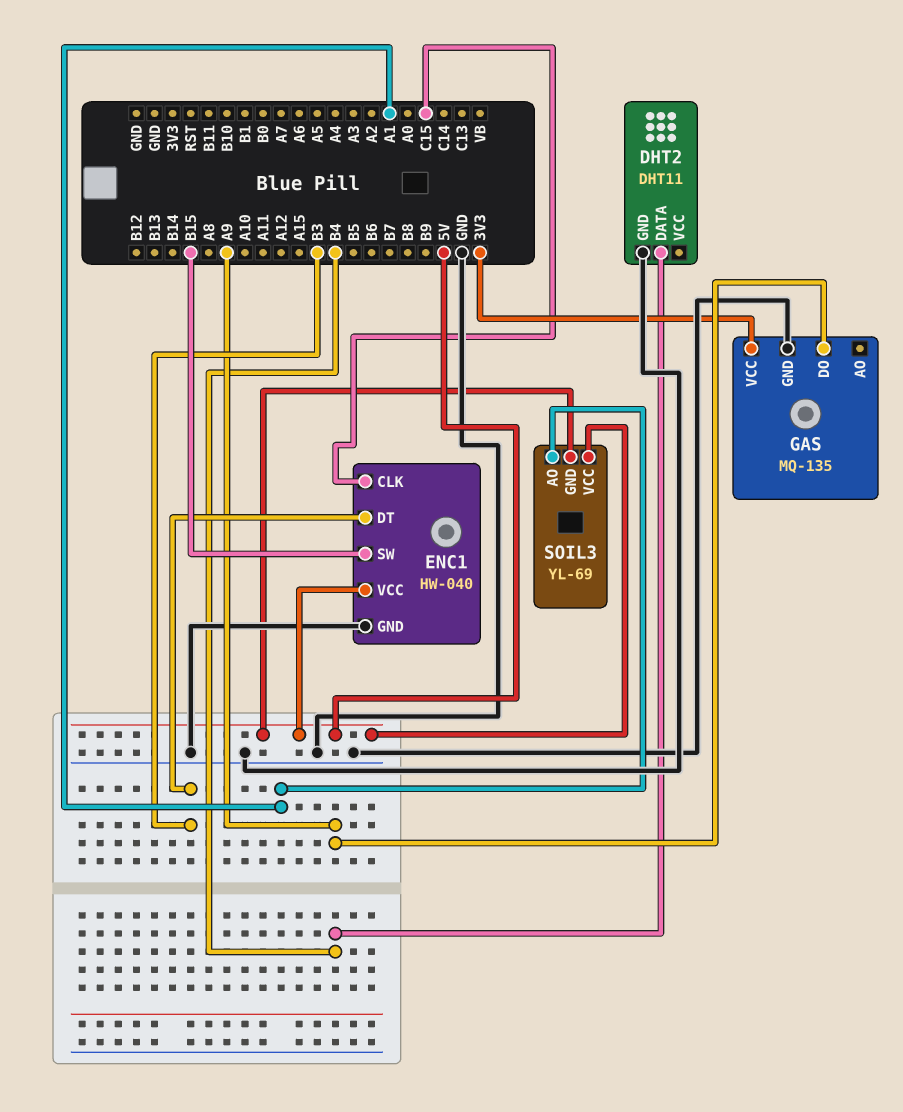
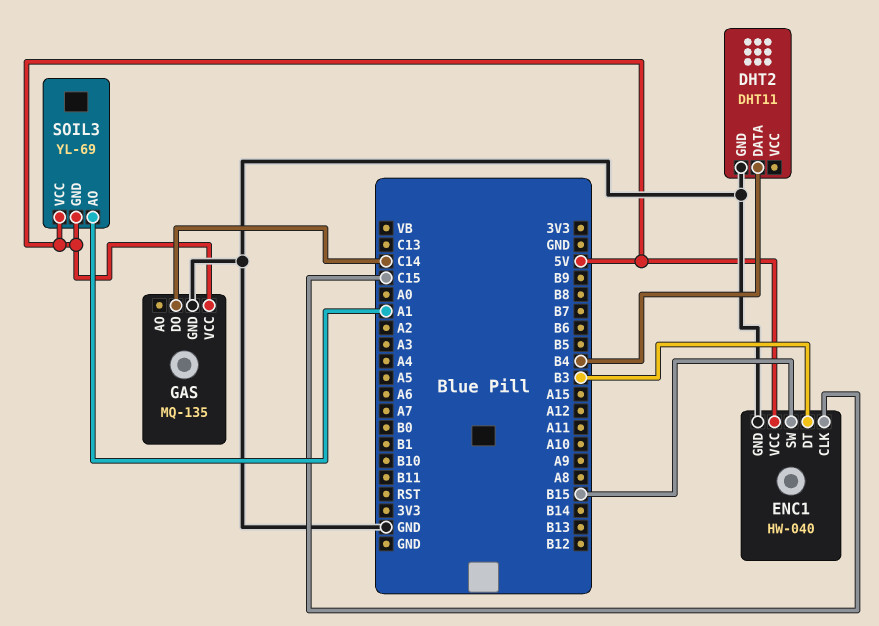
GAS pin DO: A9 -> C14
GAS pin VCC: 3V3 -> 5V

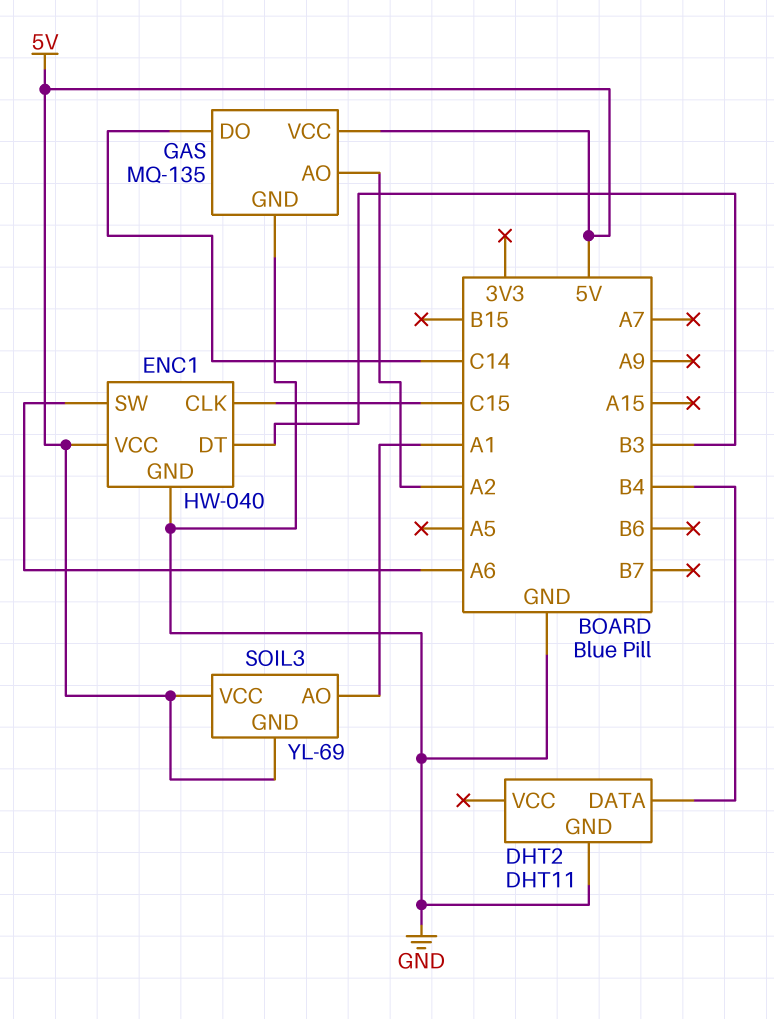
ENC1 pin SW: B15 -> A6
GAS pin AO: none -> A2

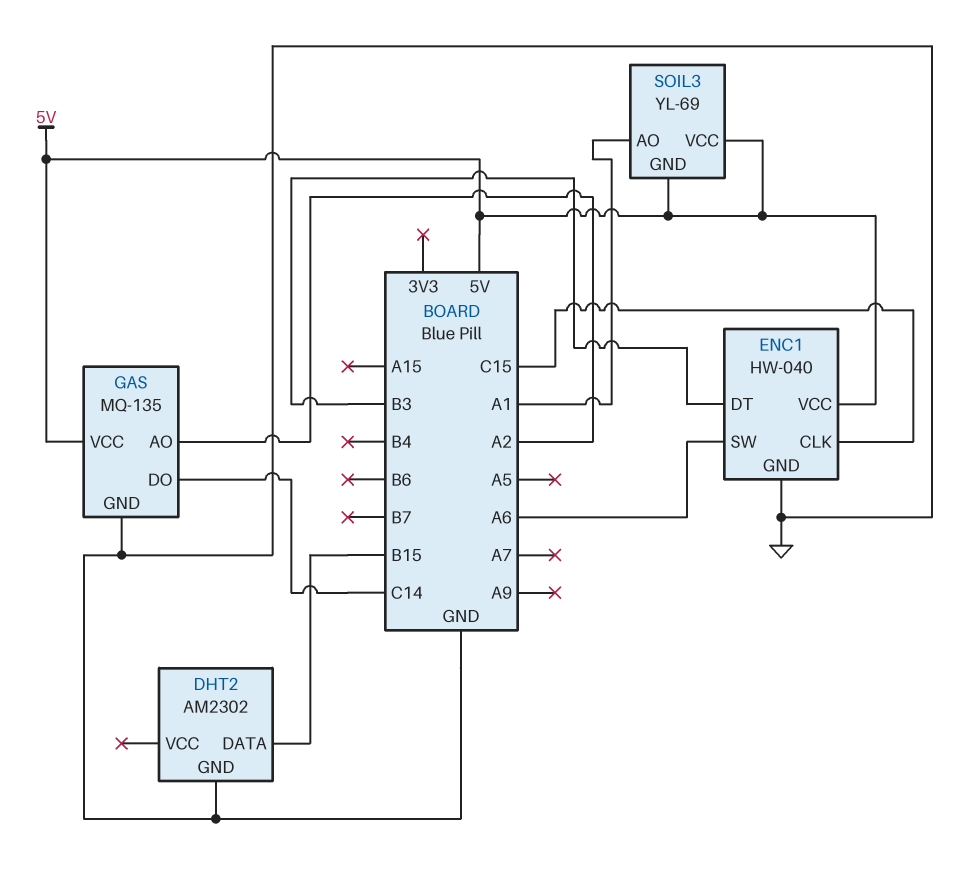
DHT2: DHT11 -> AM2302
DHT2 pin DATA: B4 -> B15

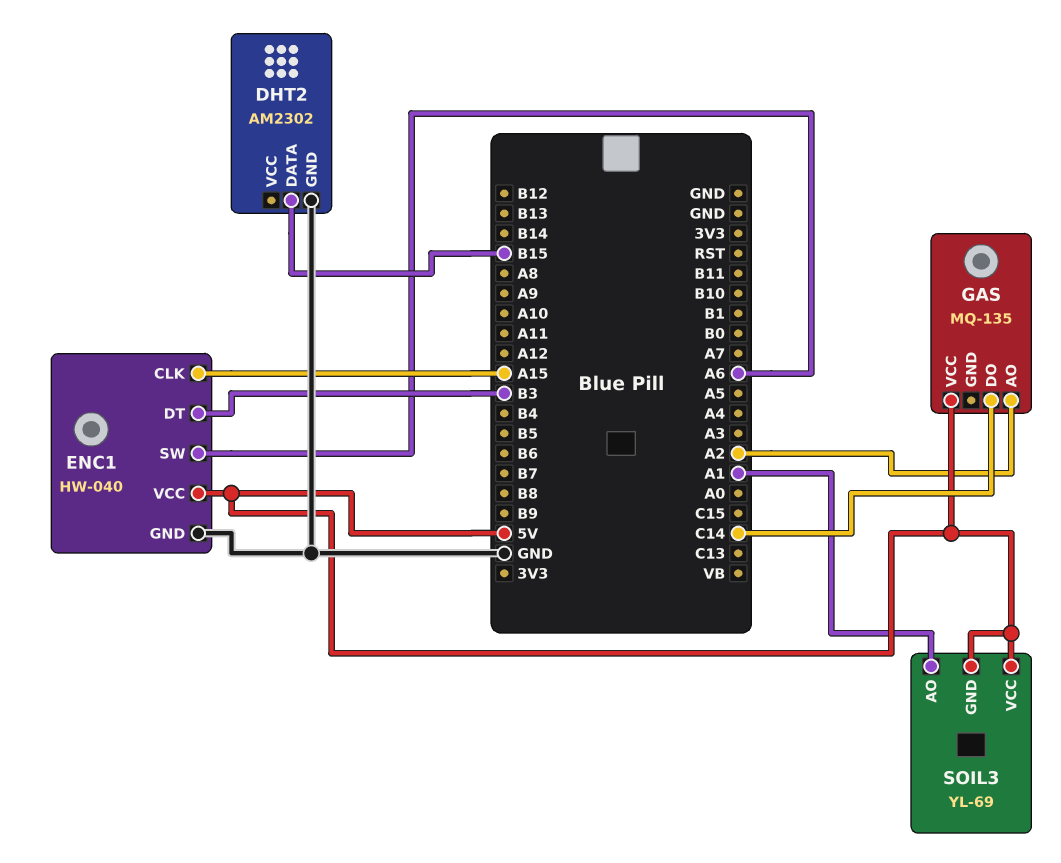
ENC1 pin CLK: C15 -> A15
GAS pin GND: GND -> none

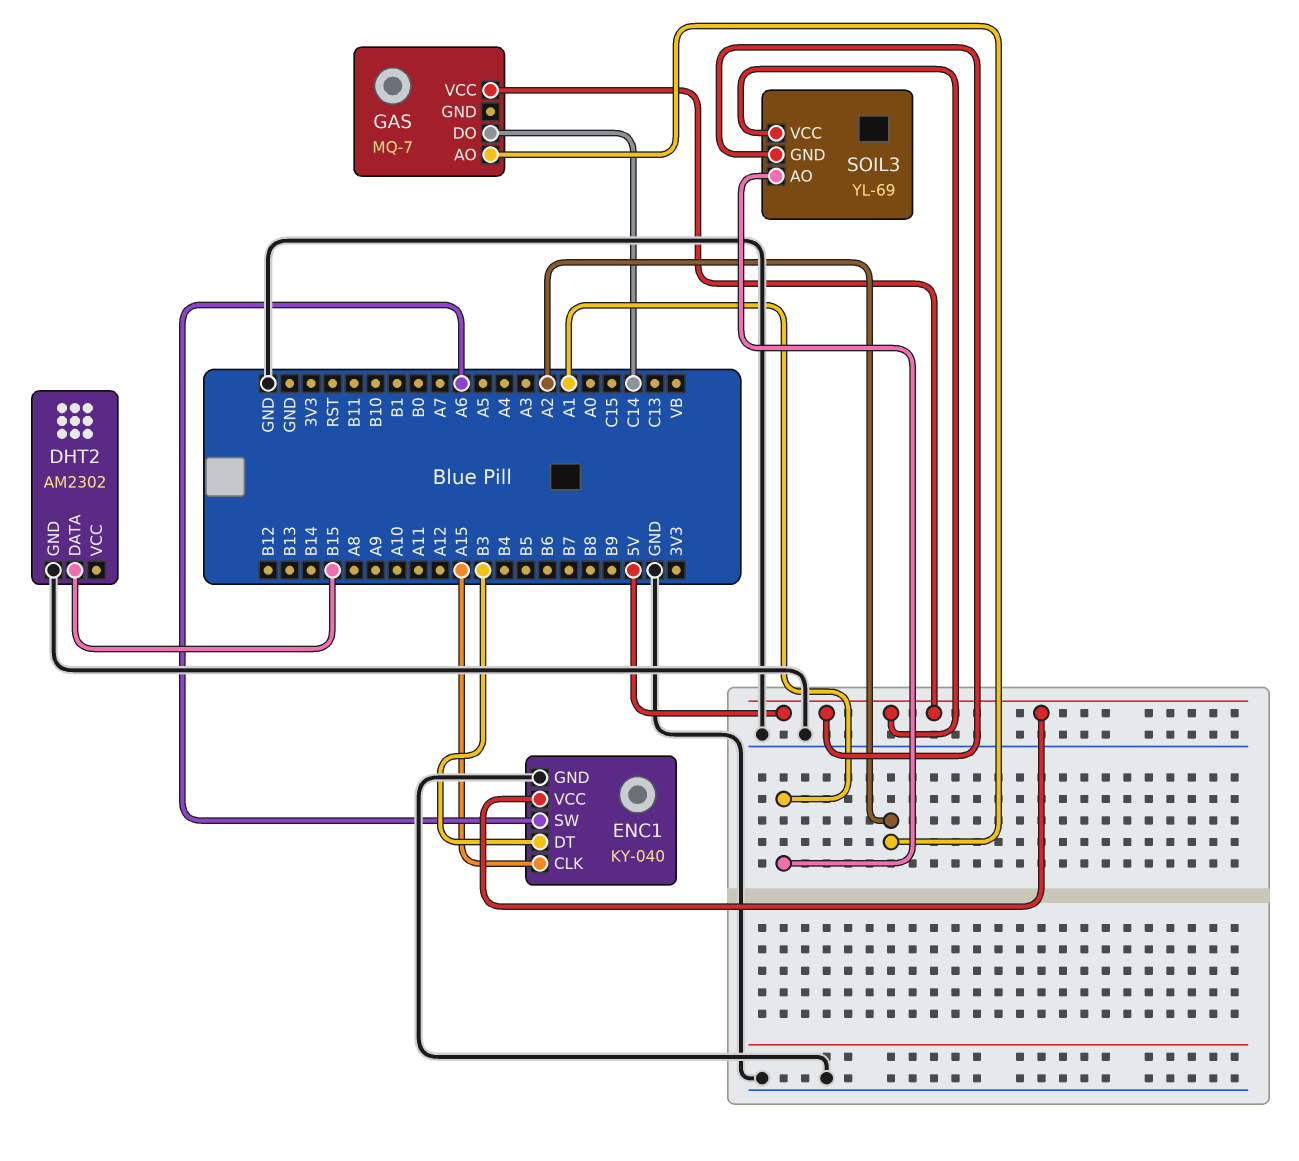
ENC1: HW-040 -> KY-040
GAS: MQ-135 -> MQ-7

